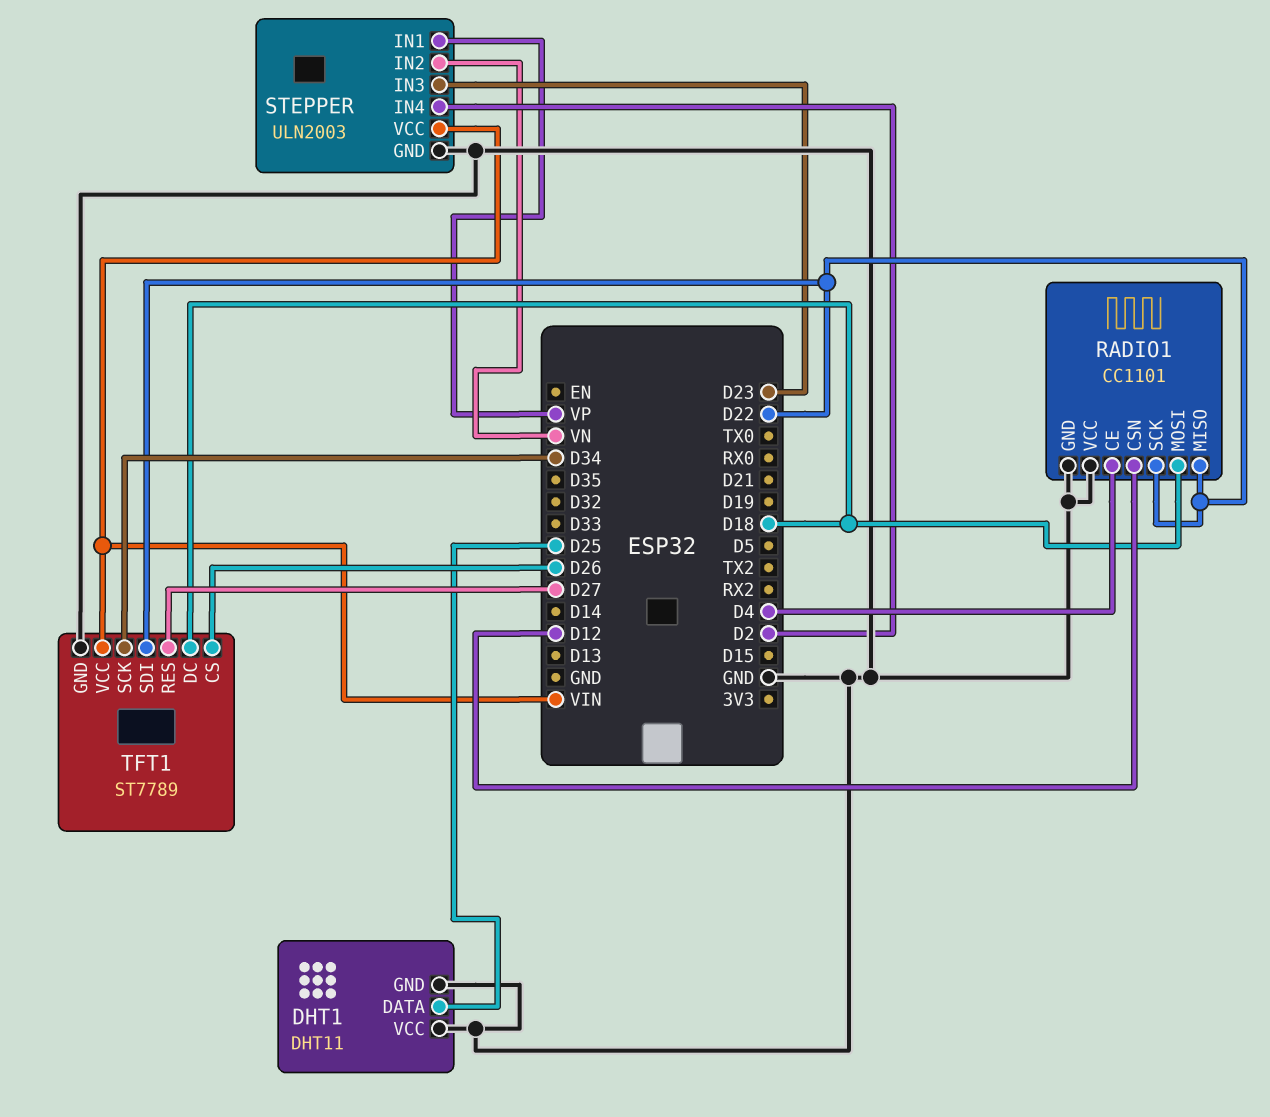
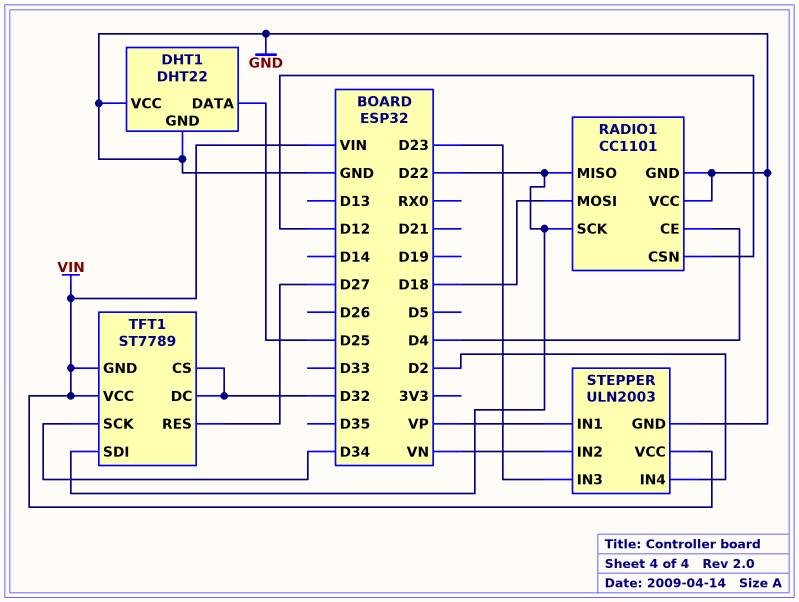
DHT1: DHT11 -> DHT22
TFT1 pin CS: D26 -> D32
TFT1 pin DC: D18 -> D32
TFT1 pin GND: GND -> VIN

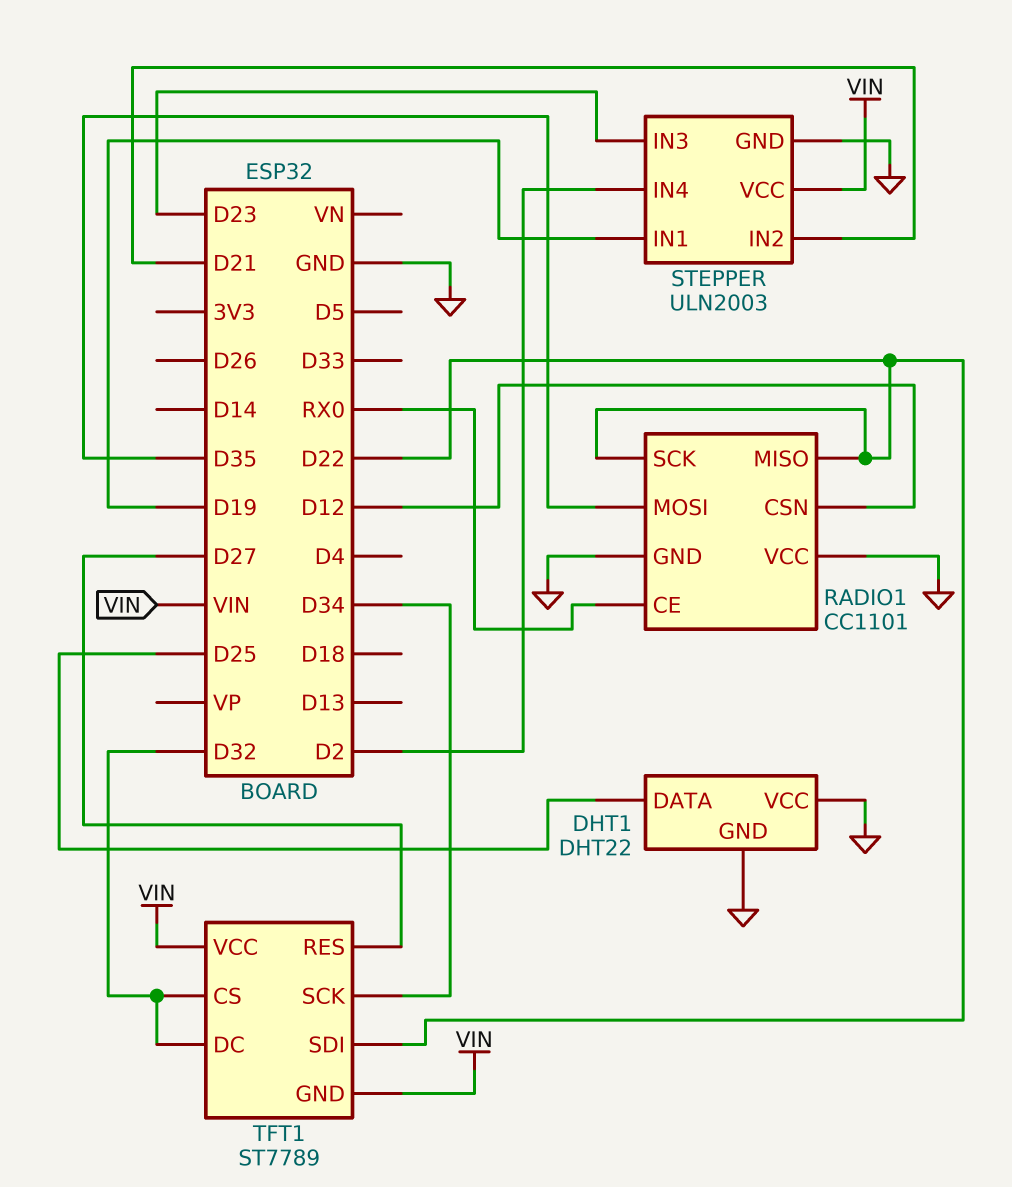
RADIO1 pin CE: D4 -> RX0
RADIO1 pin MOSI: D18 -> D35
STEPPER pin IN1: VP -> D19
STEPPER pin IN2: VN -> D21

